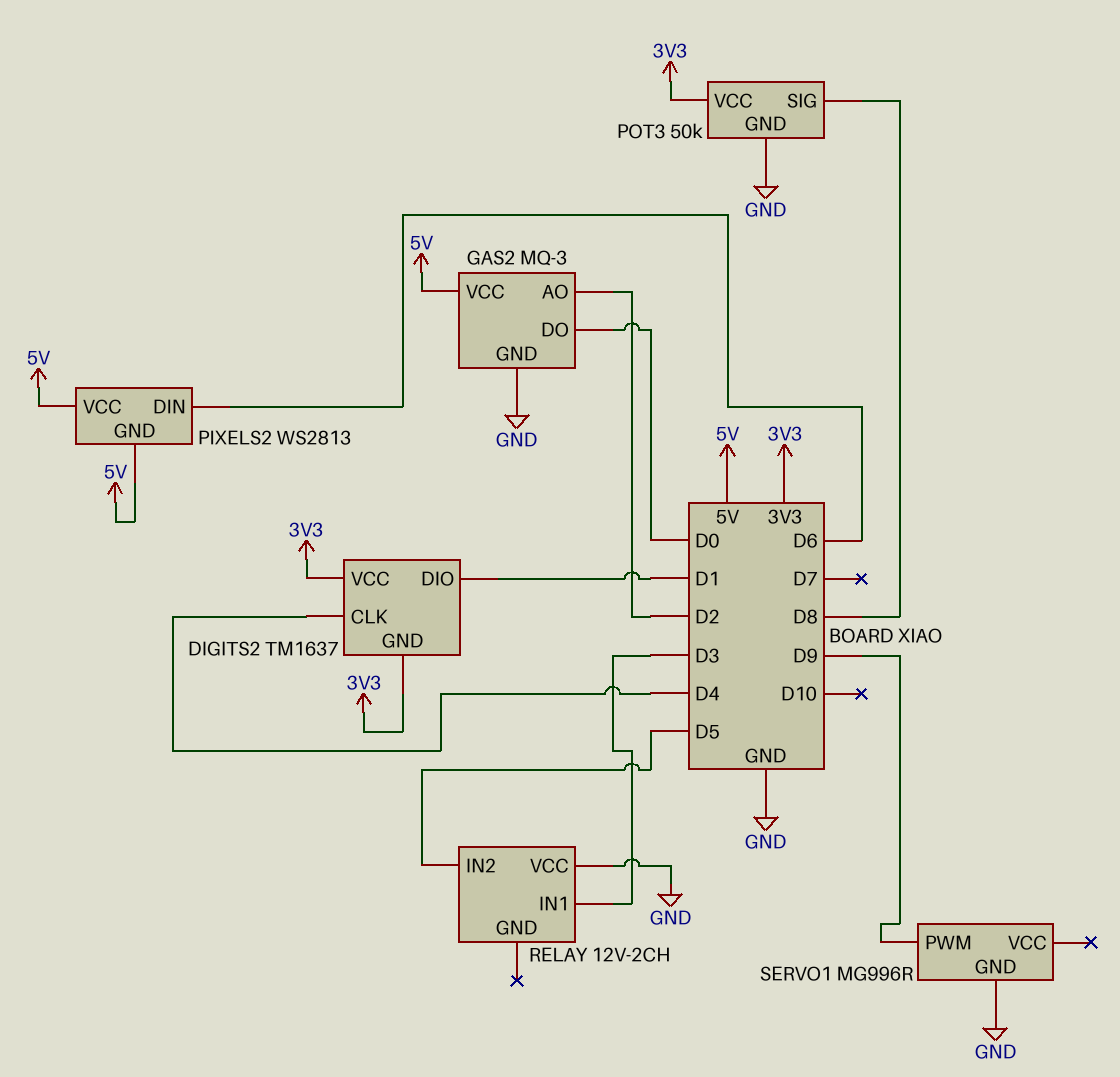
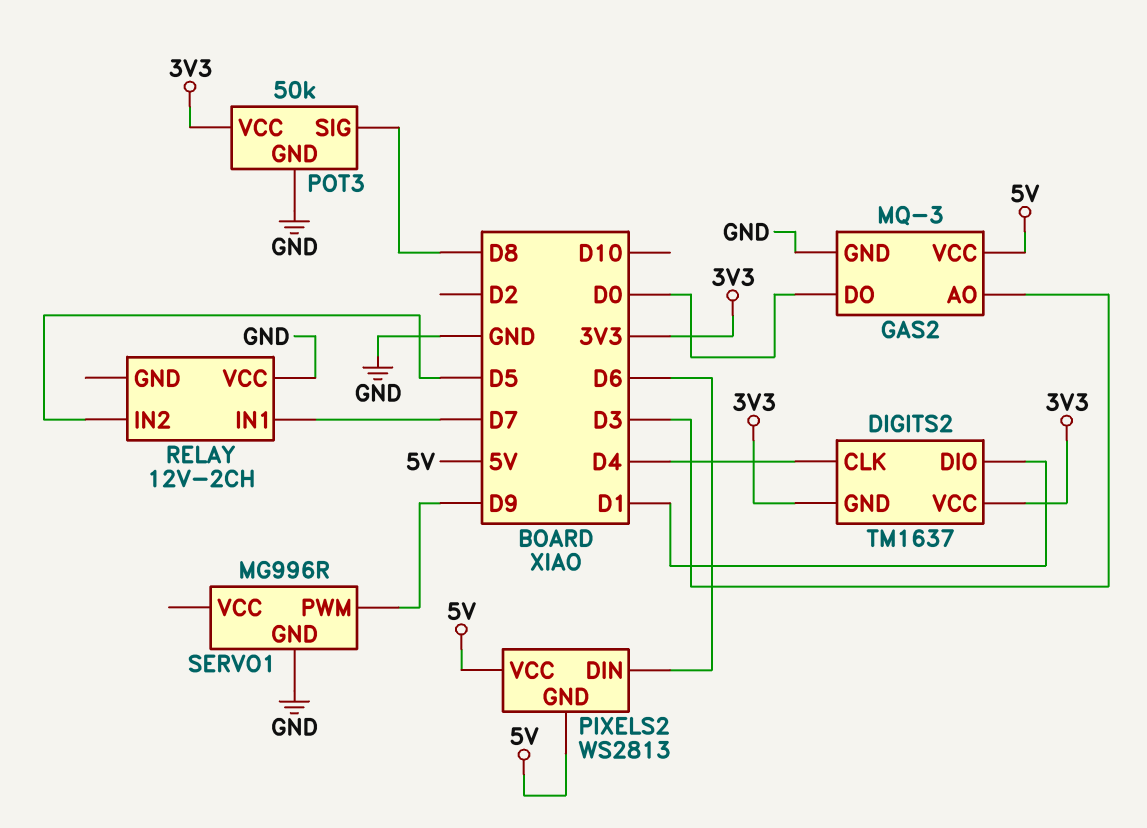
GAS2 pin AO: D2 -> D3
RELAY pin IN1: D3 -> D7

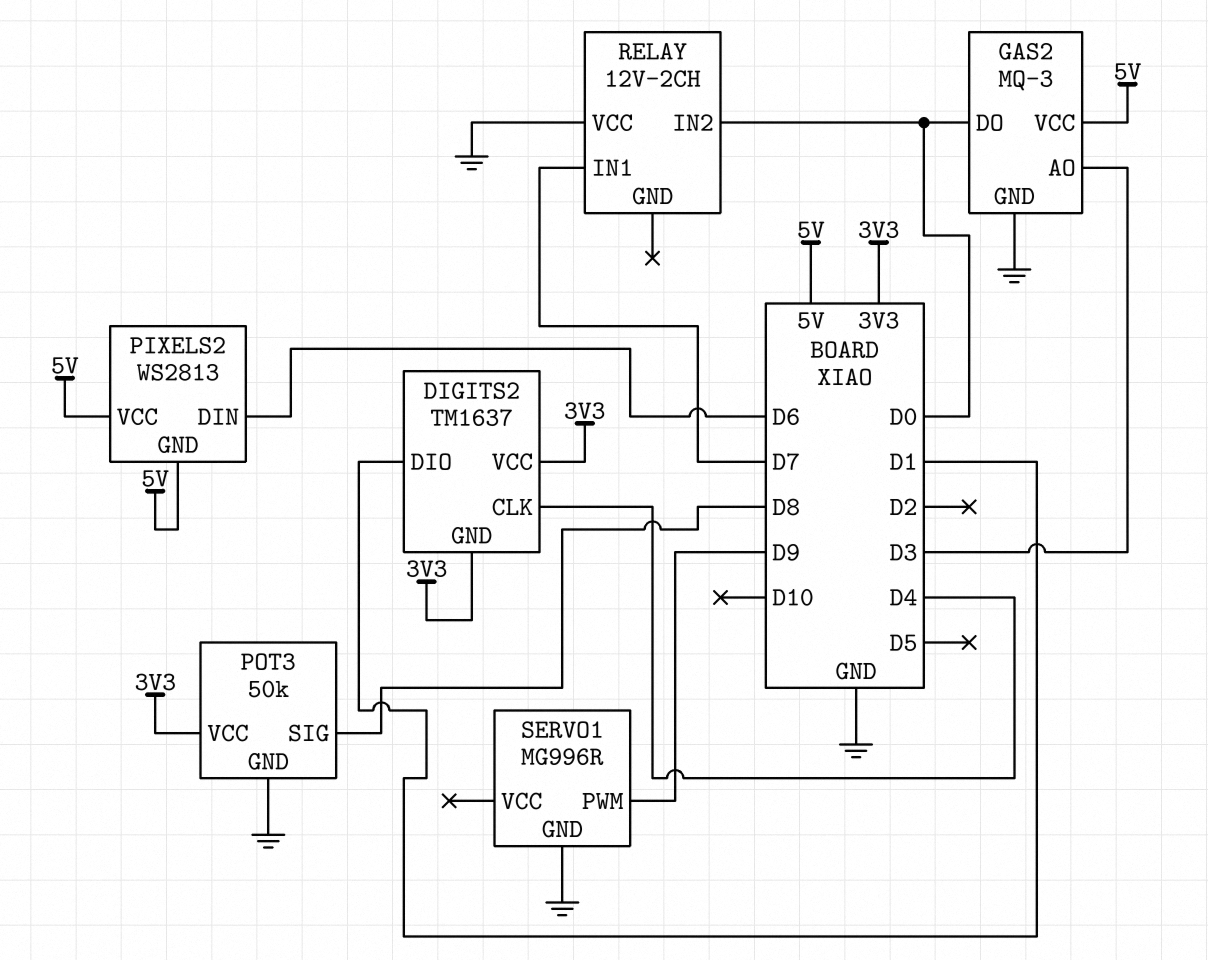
RELAY pin IN2: D5 -> D0

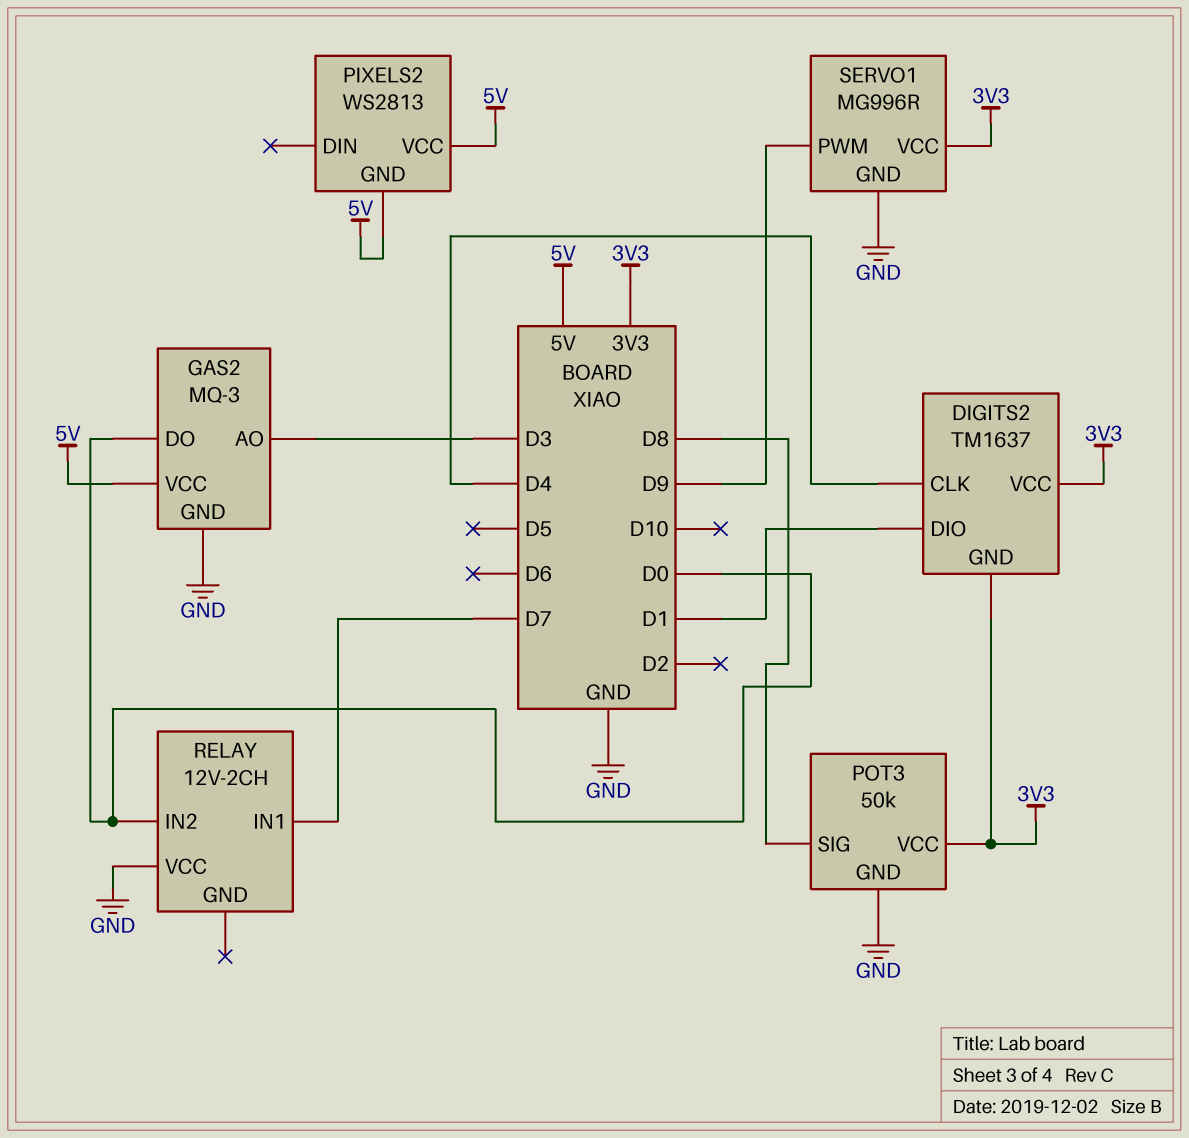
PIXELS2 pin DIN: D6 -> none
SERVO1 pin VCC: none -> 3V3

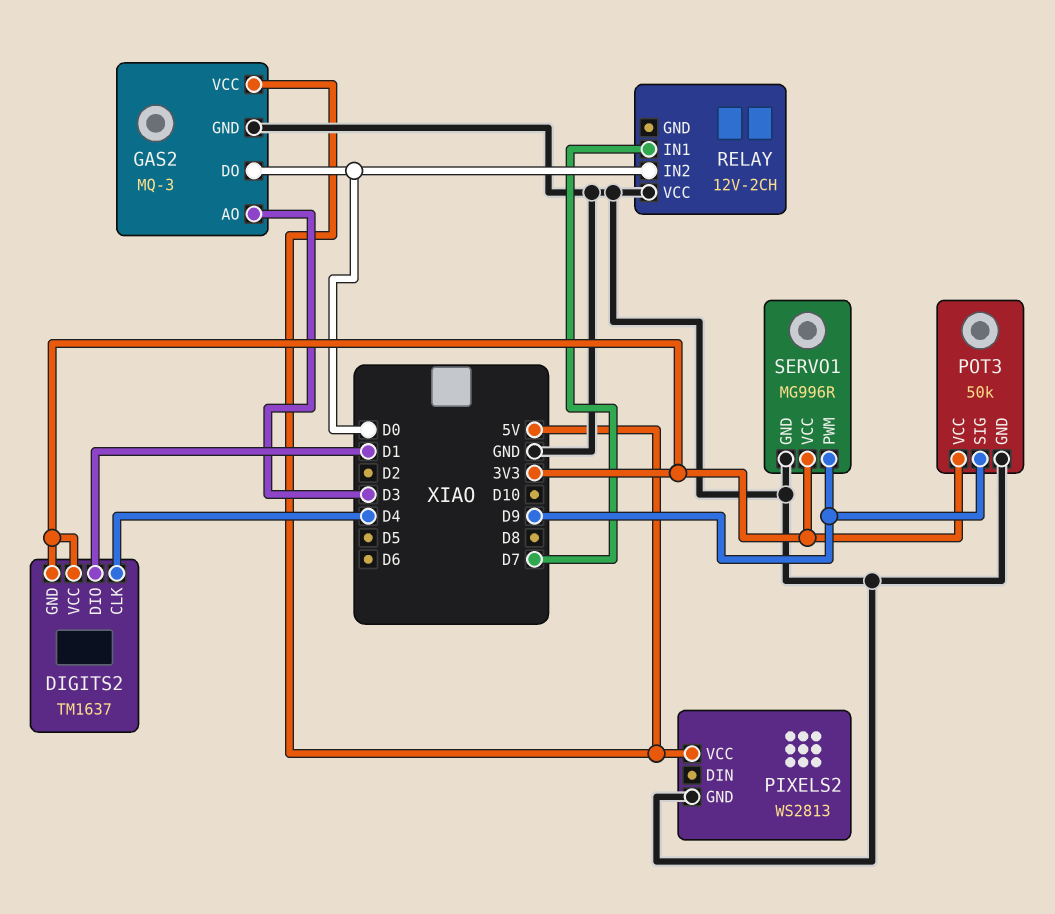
PIXELS2 pin GND: 5V -> GND
POT3 pin SIG: D8 -> D9

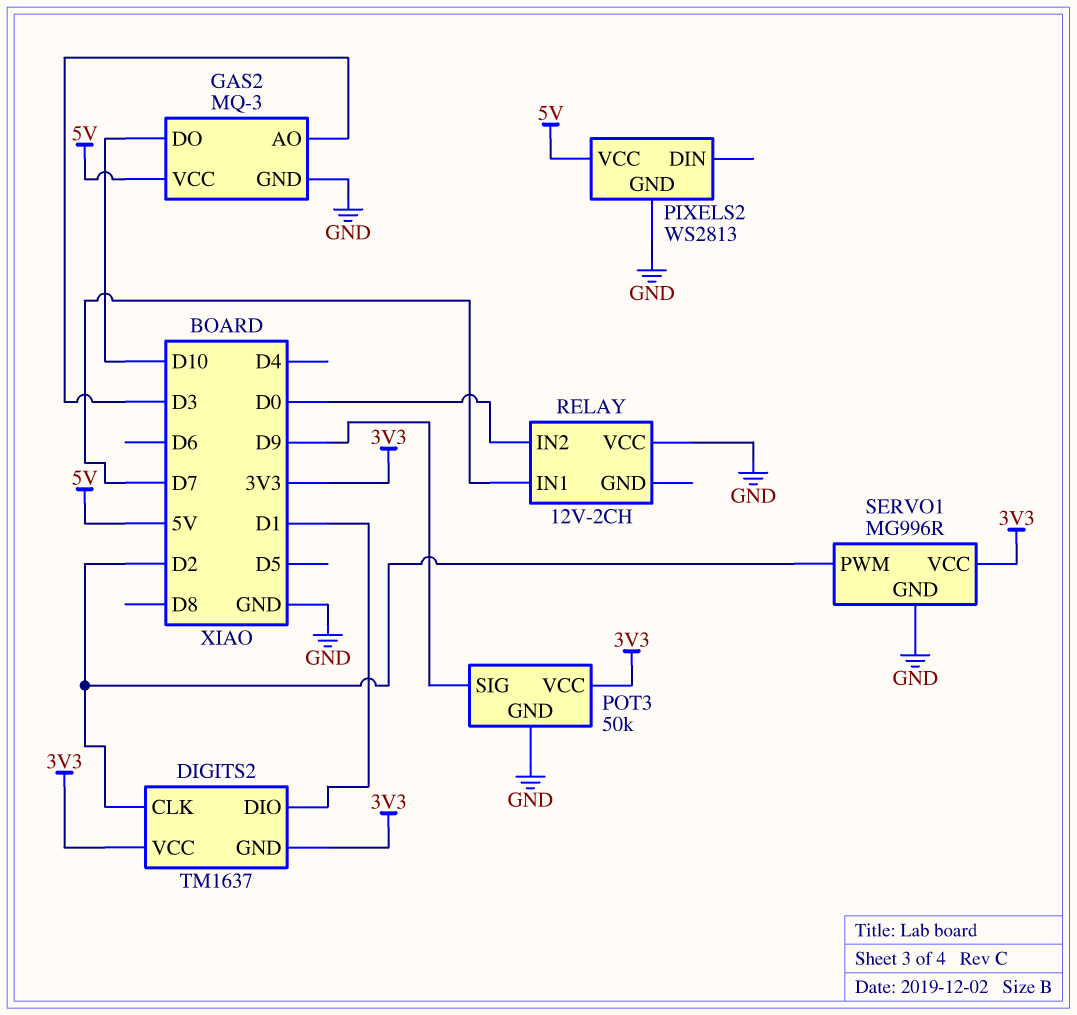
DIGITS2 pin CLK: D4 -> D2
GAS2 pin DO: D0 -> D10
SERVO1 pin PWM: D9 -> D2

